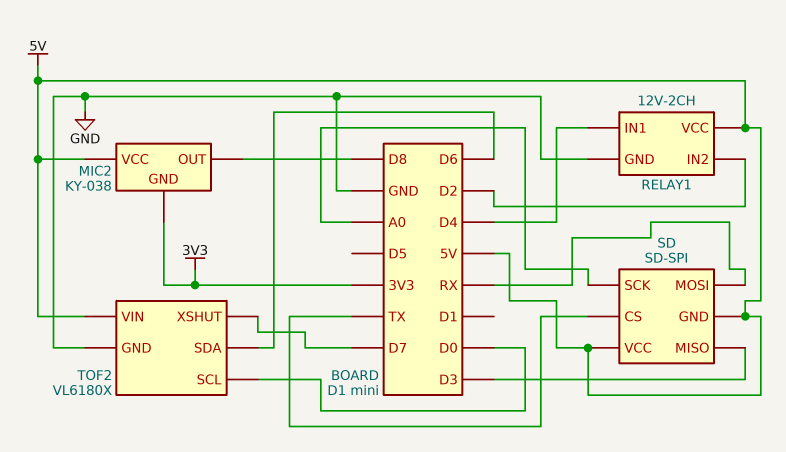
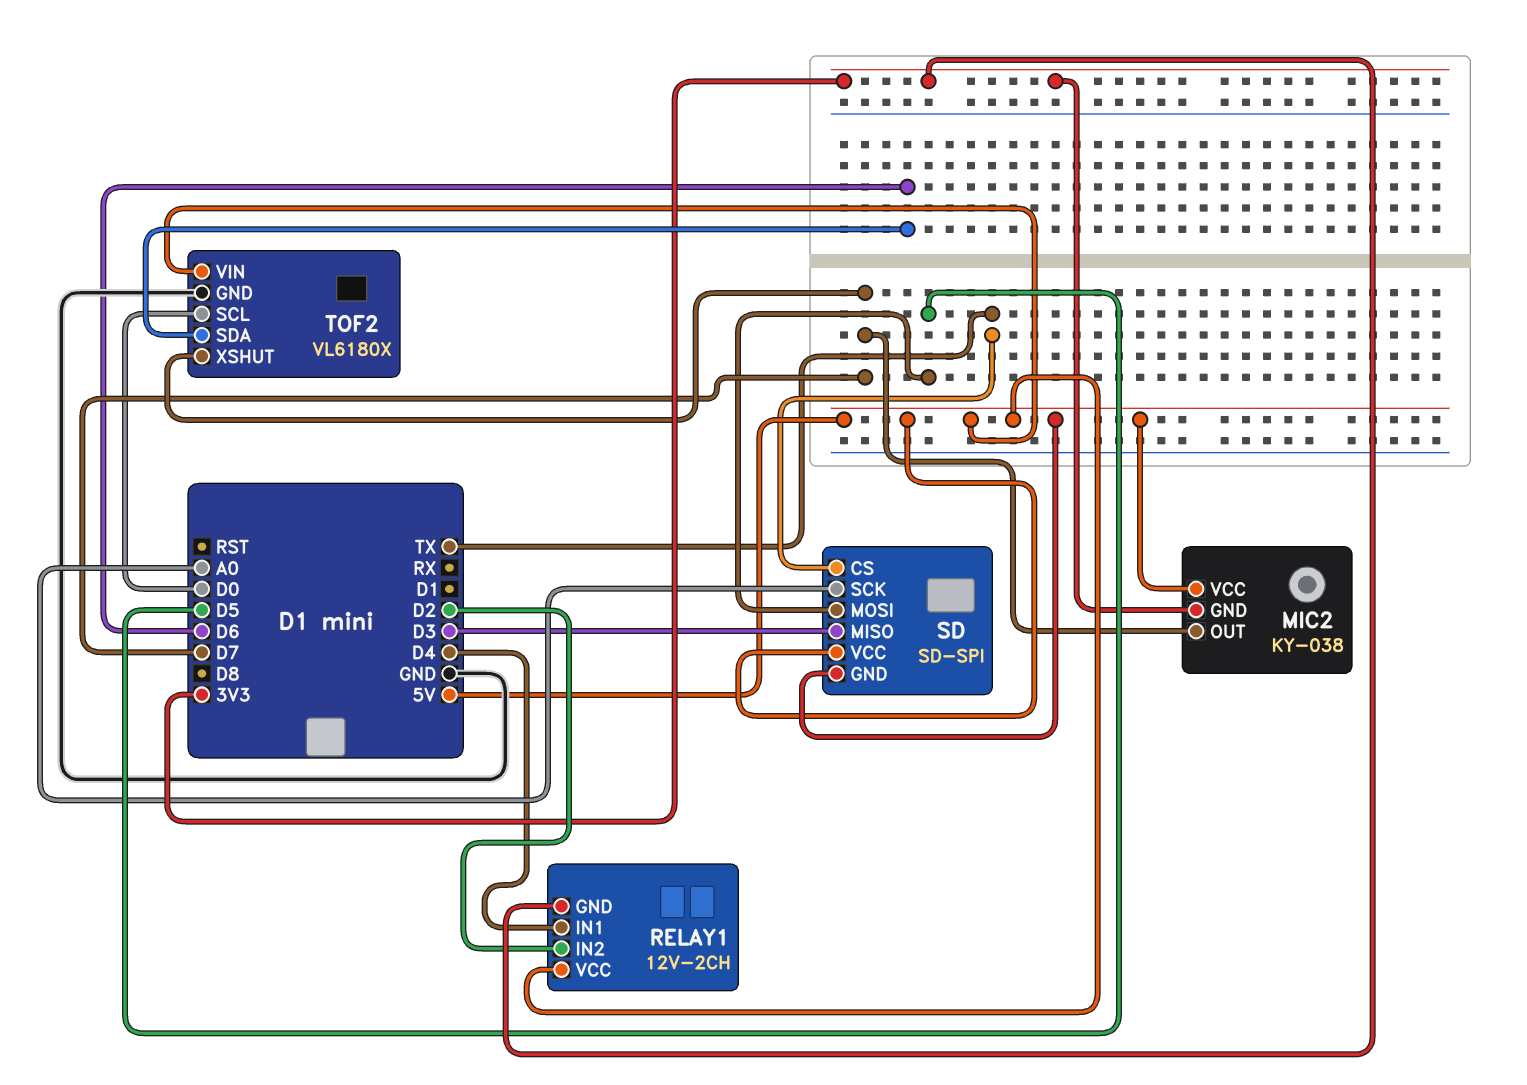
MIC2 pin OUT: D8 -> D7
RELAY1 pin GND: GND -> 3V3
SD pin MOSI: RX -> D5

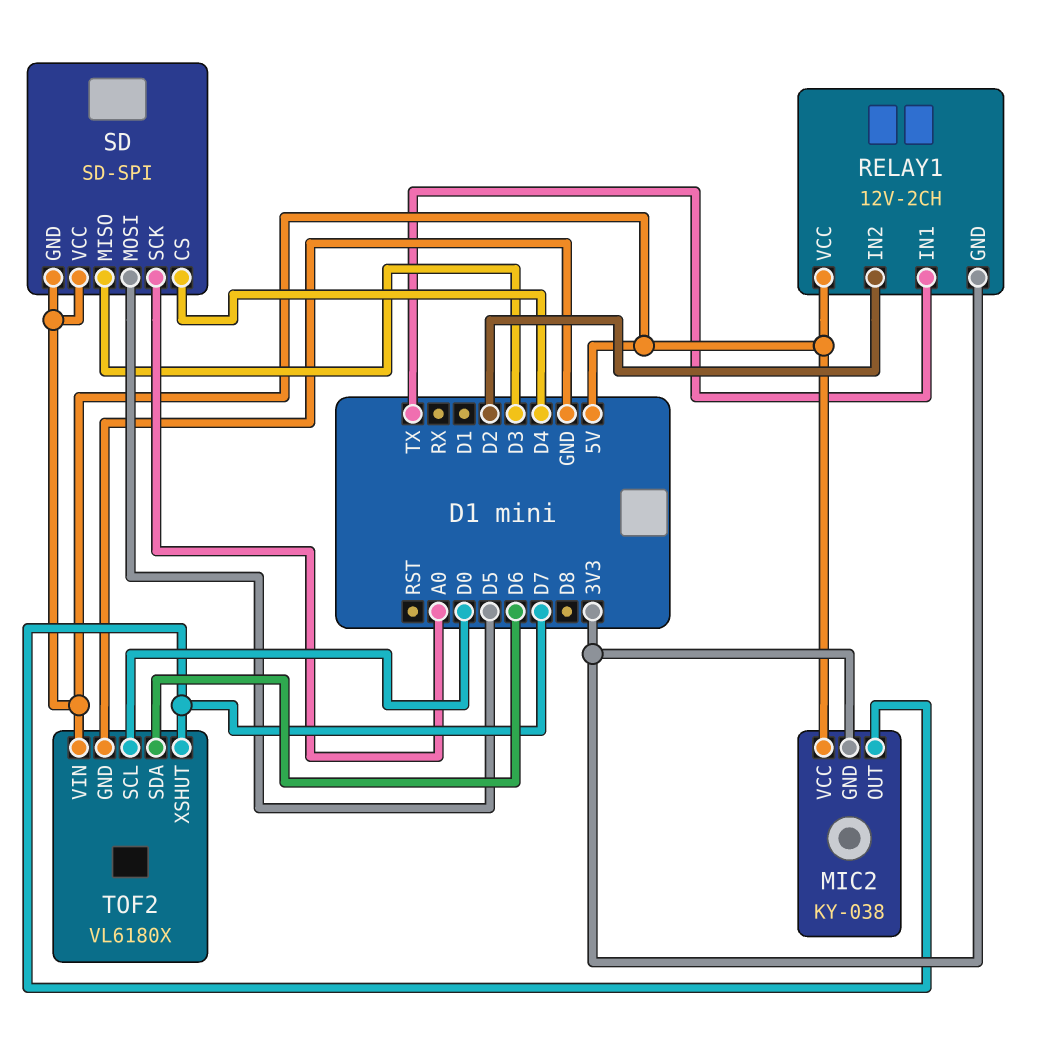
RELAY1 pin IN1: D4 -> TX
SD pin CS: TX -> D4

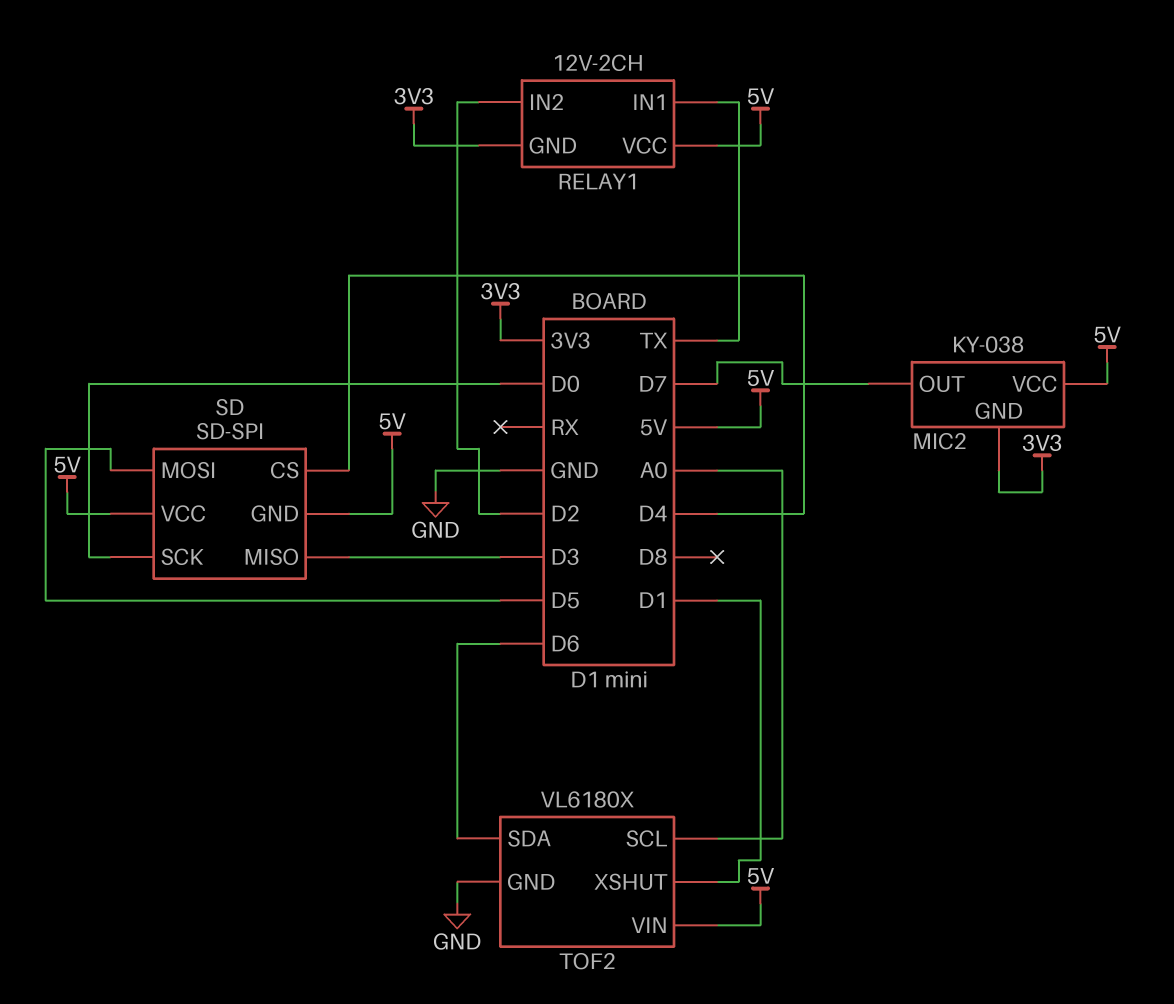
SD pin SCK: A0 -> D0
TOF2 pin SCL: D0 -> A0
TOF2 pin XSHUT: D7 -> D1

